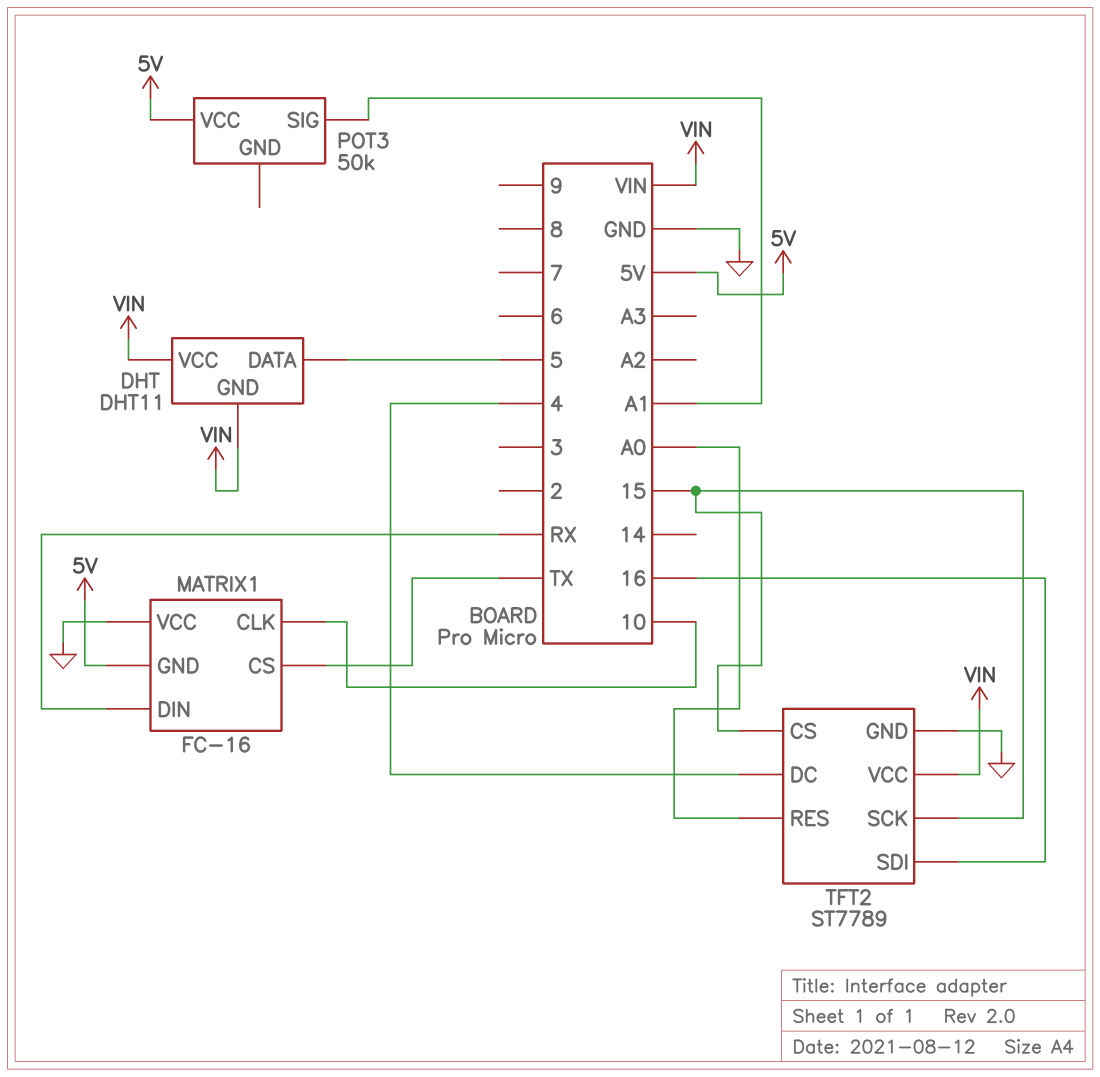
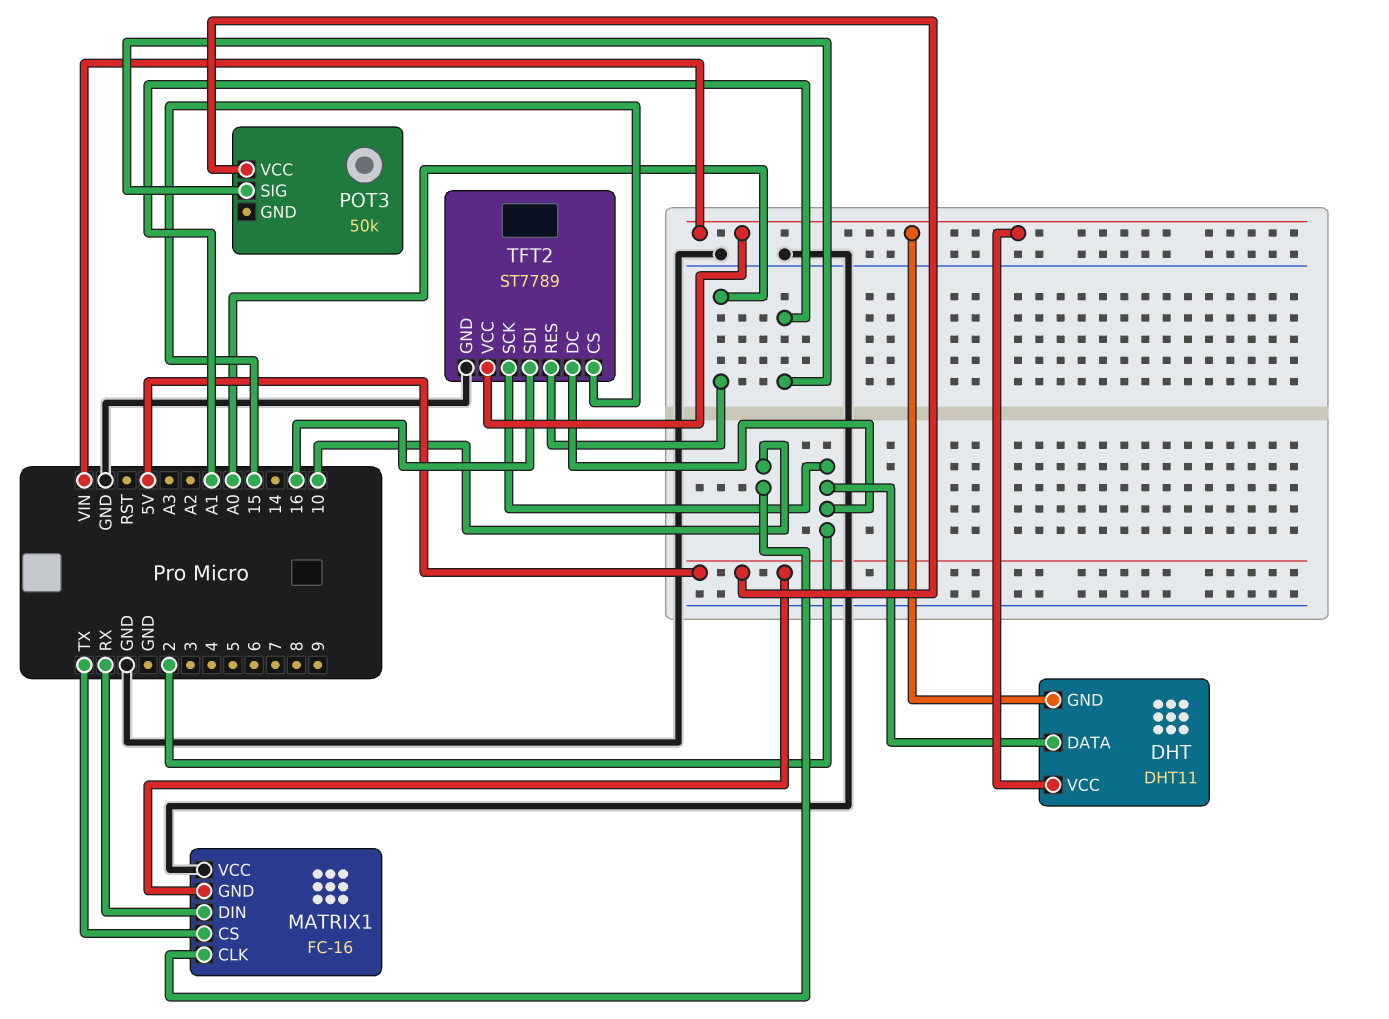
DHT pin DATA: 5 -> 2
TFT2 pin DC: 4 -> 2
TFT2 pin SCK: 15 -> 2

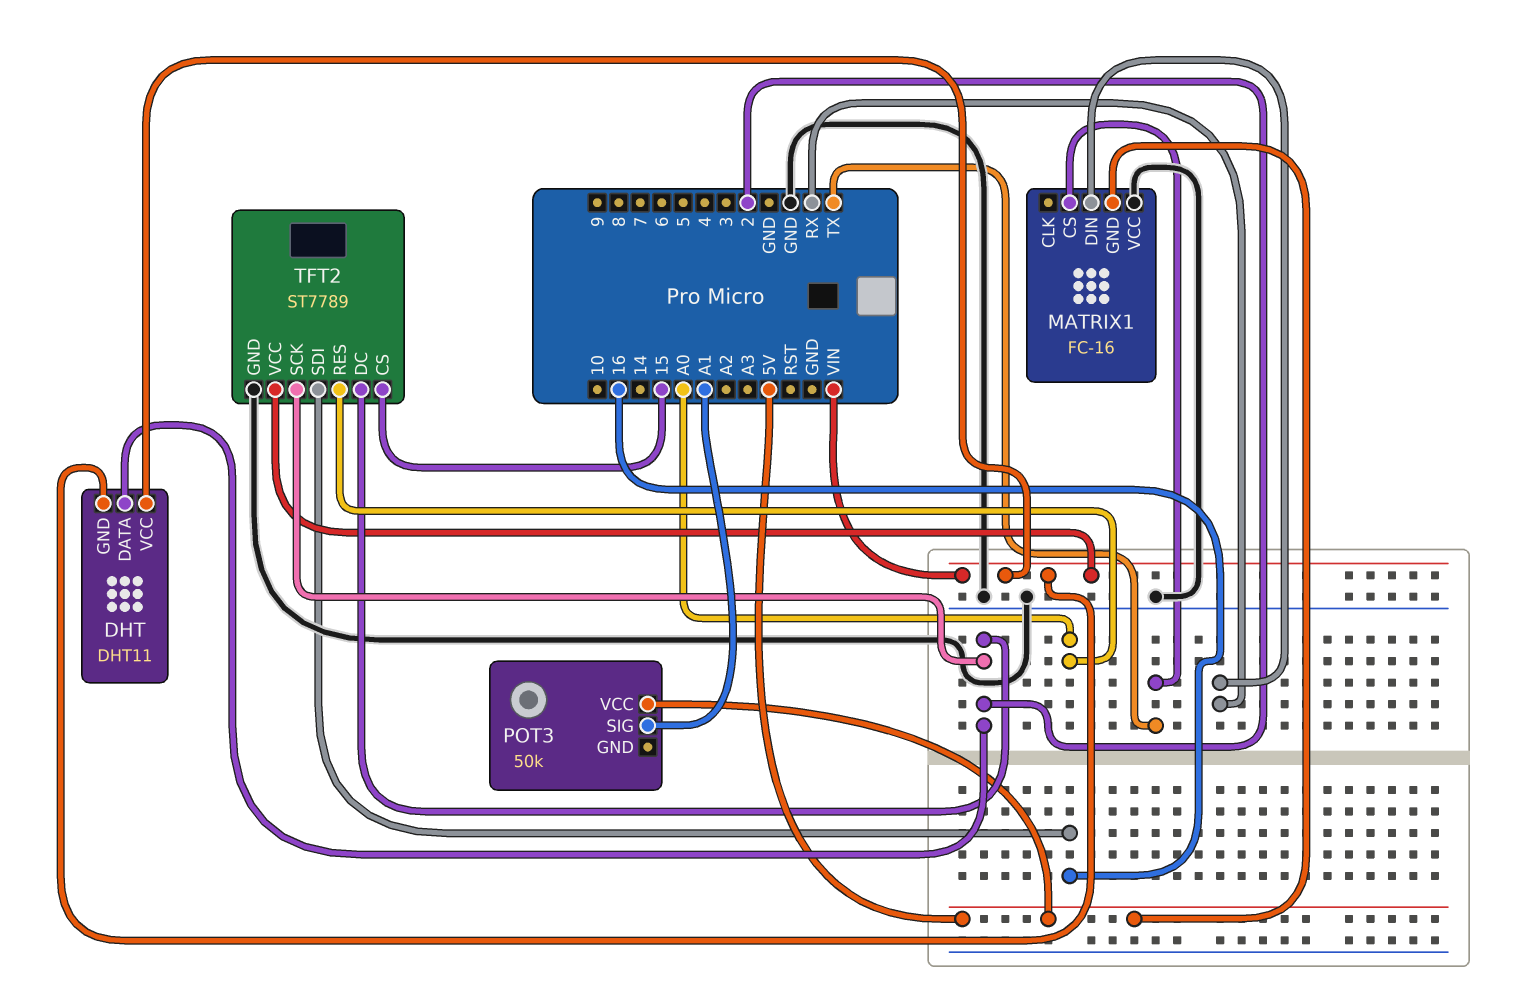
MATRIX1 pin CLK: 10 -> none

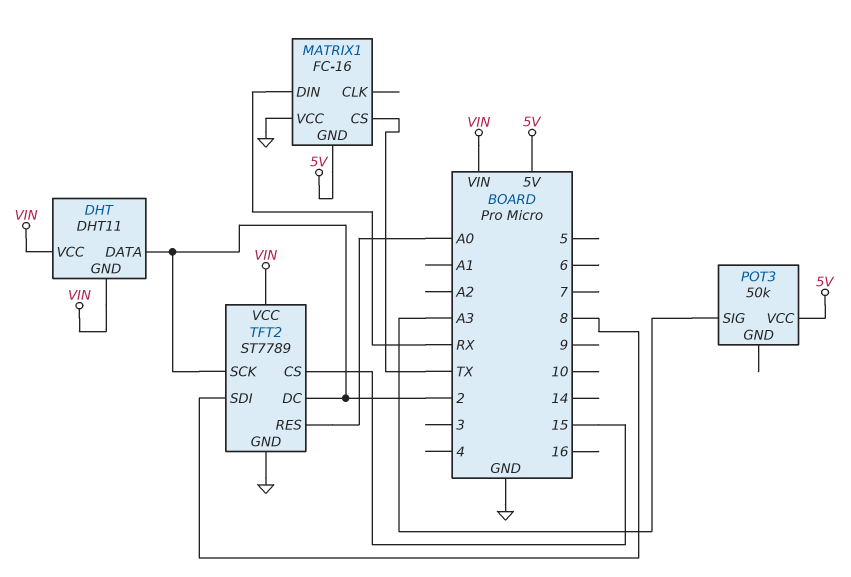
POT3 pin SIG: A1 -> A3
TFT2 pin SDI: 16 -> 8

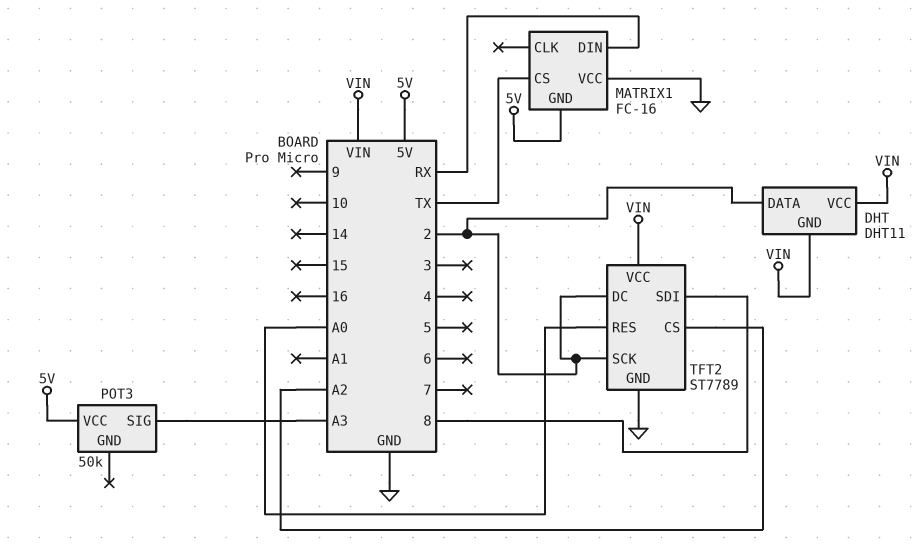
TFT2 pin CS: 15 -> A2

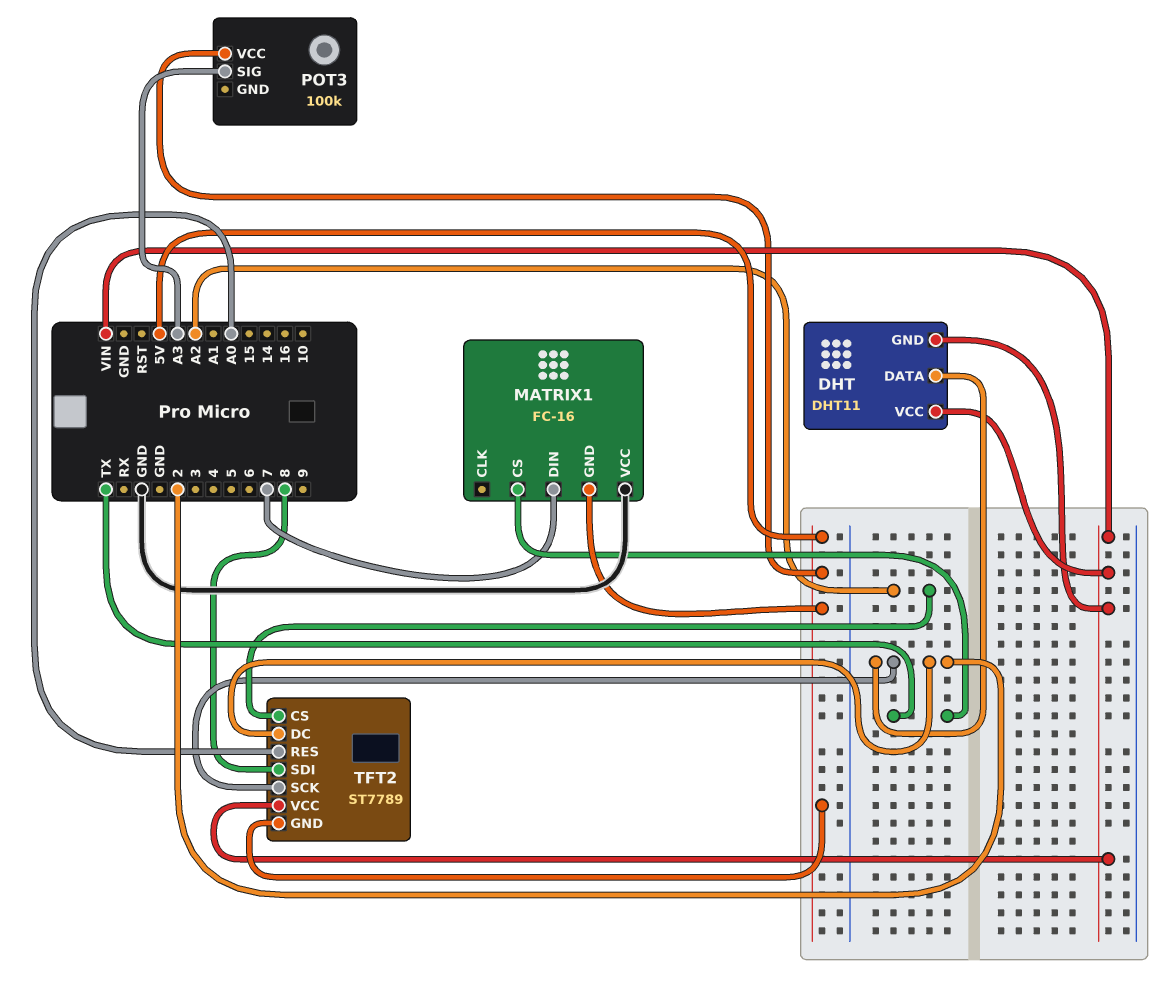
MATRIX1 pin DIN: RX -> 7
POT3: 50k -> 100k
TFT2 pin GND: GND -> 5V

